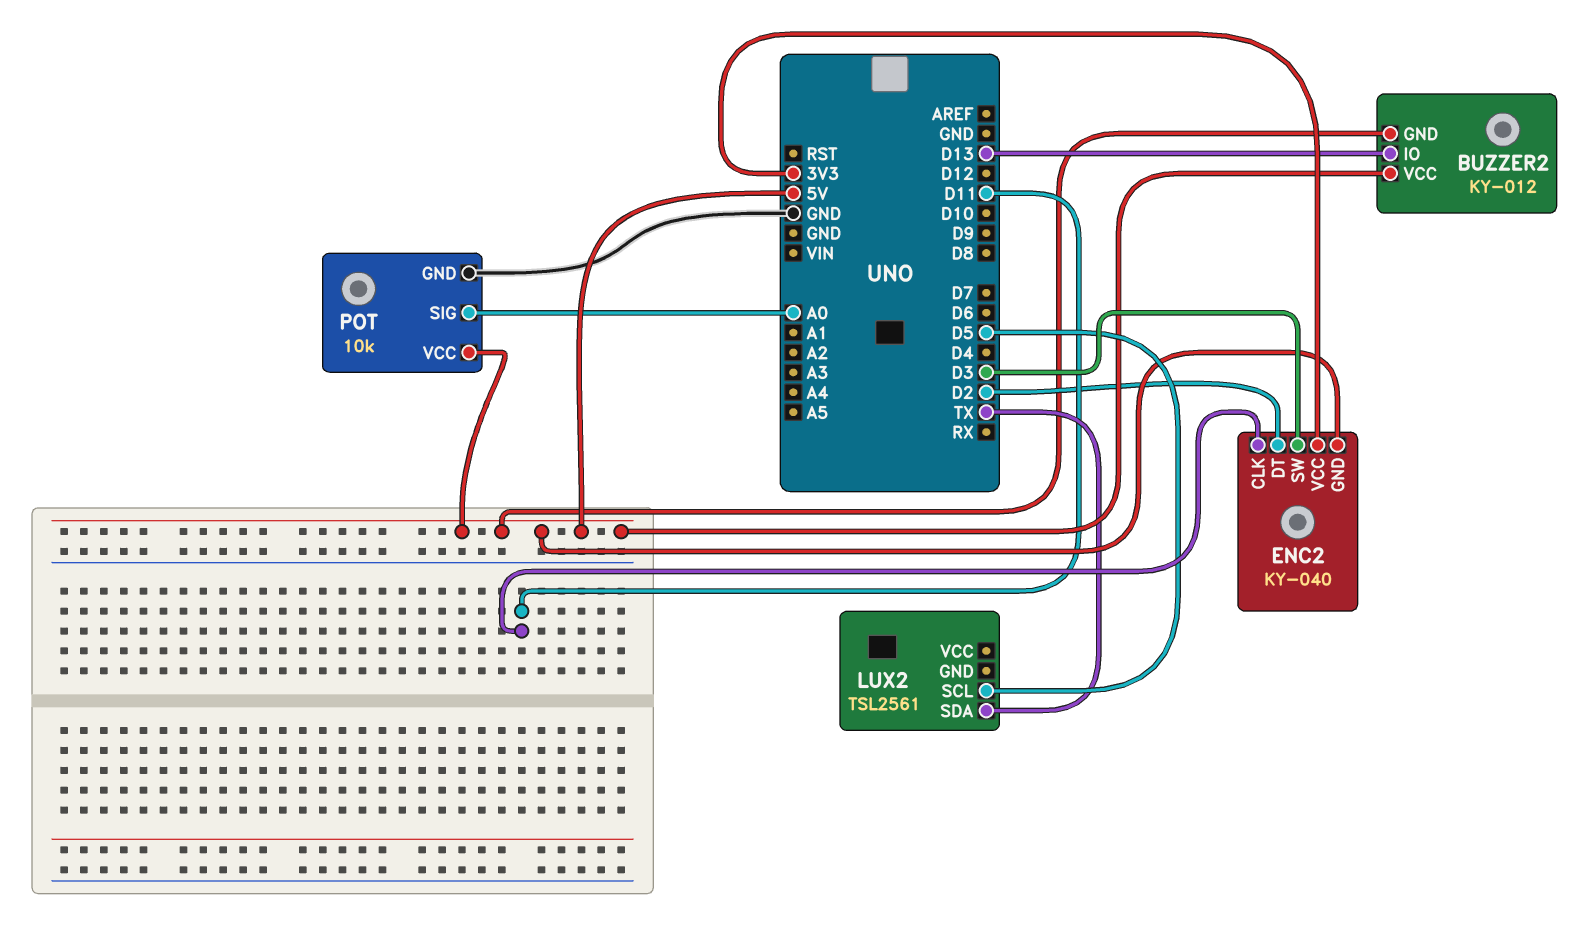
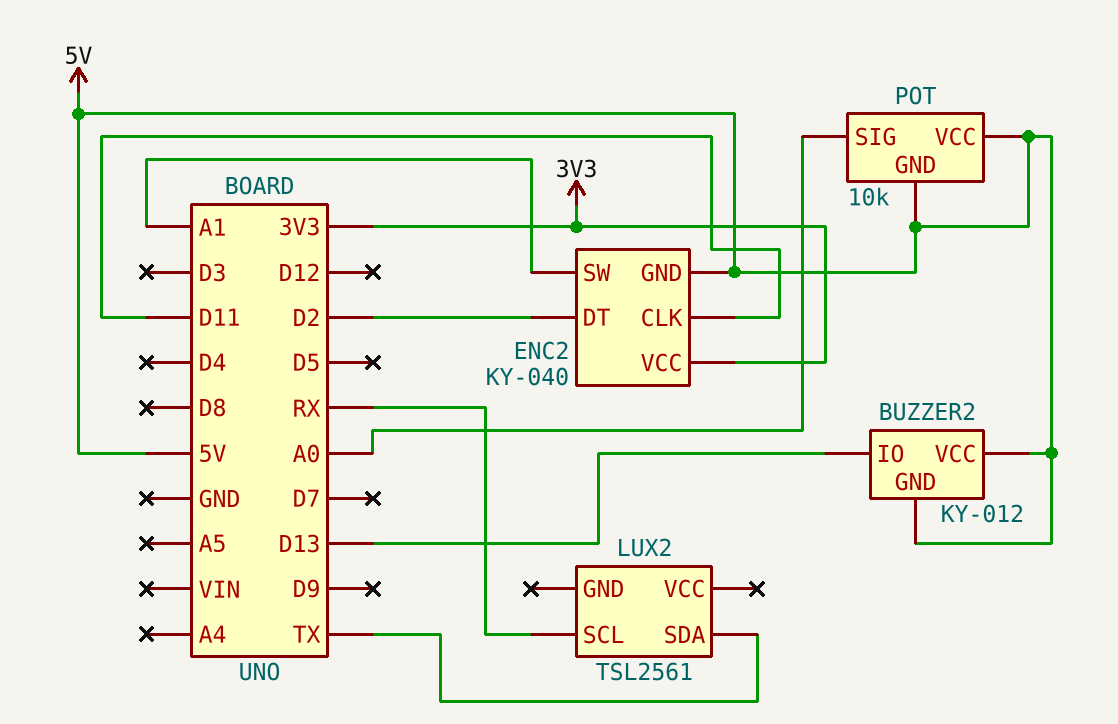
ENC2 pin SW: D3 -> A1
LUX2 pin SCL: D5 -> RX
POT pin GND: GND -> 5V

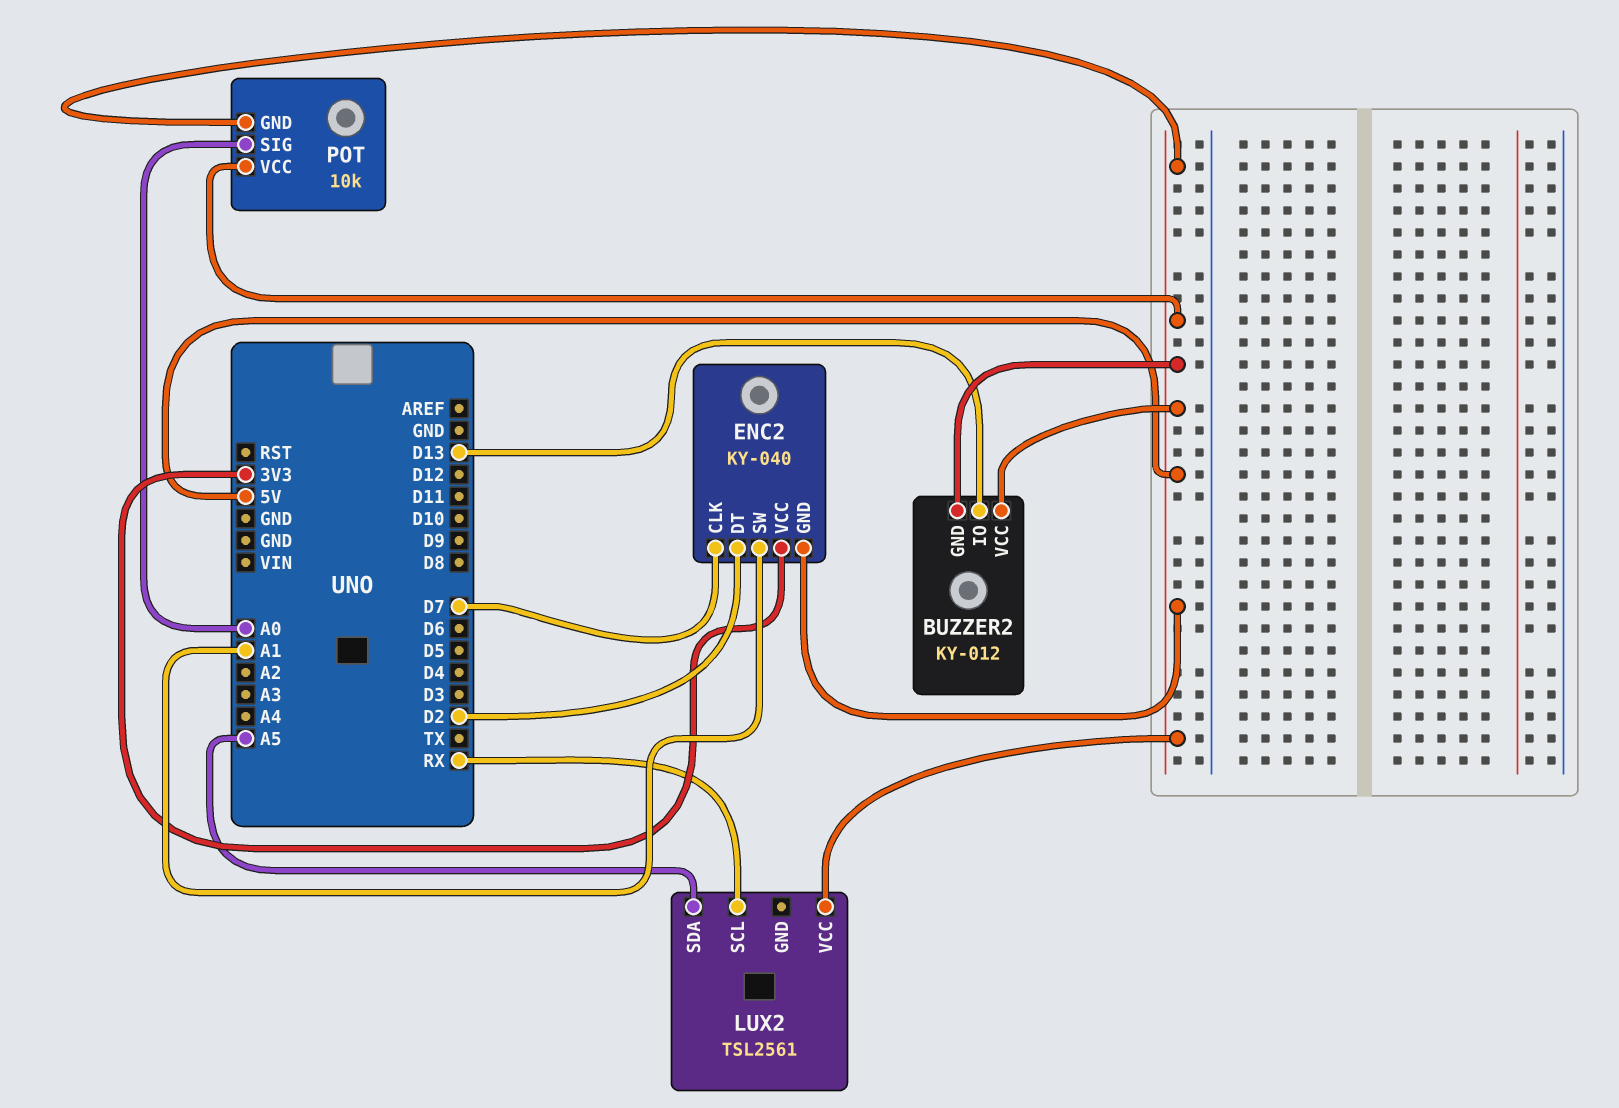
ENC2 pin CLK: D11 -> D7
LUX2 pin SDA: TX -> A5
LUX2 pin VCC: none -> 5V

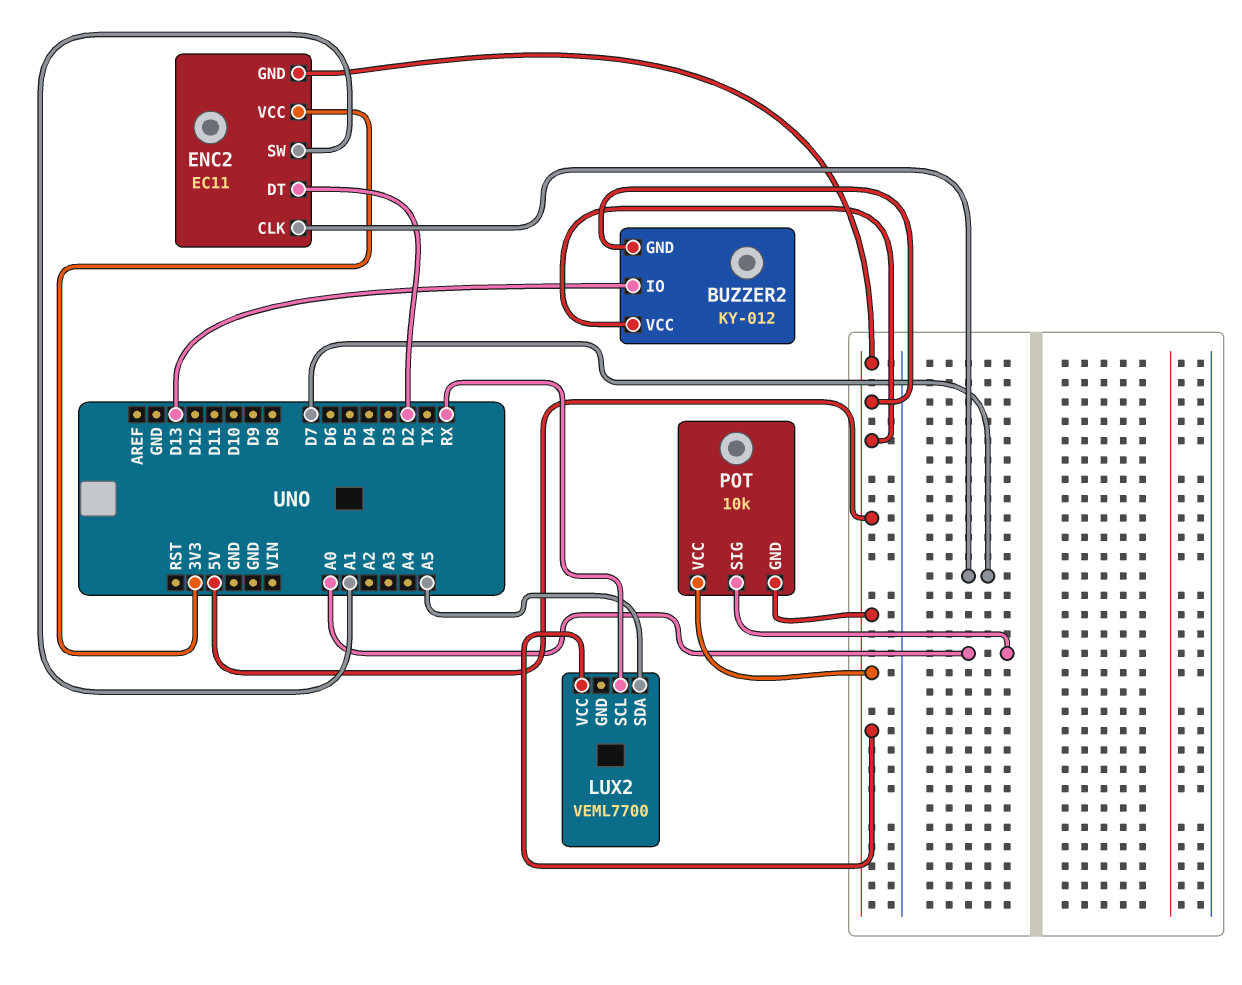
ENC2: KY-040 -> EC11
LUX2: TSL2561 -> VEML7700

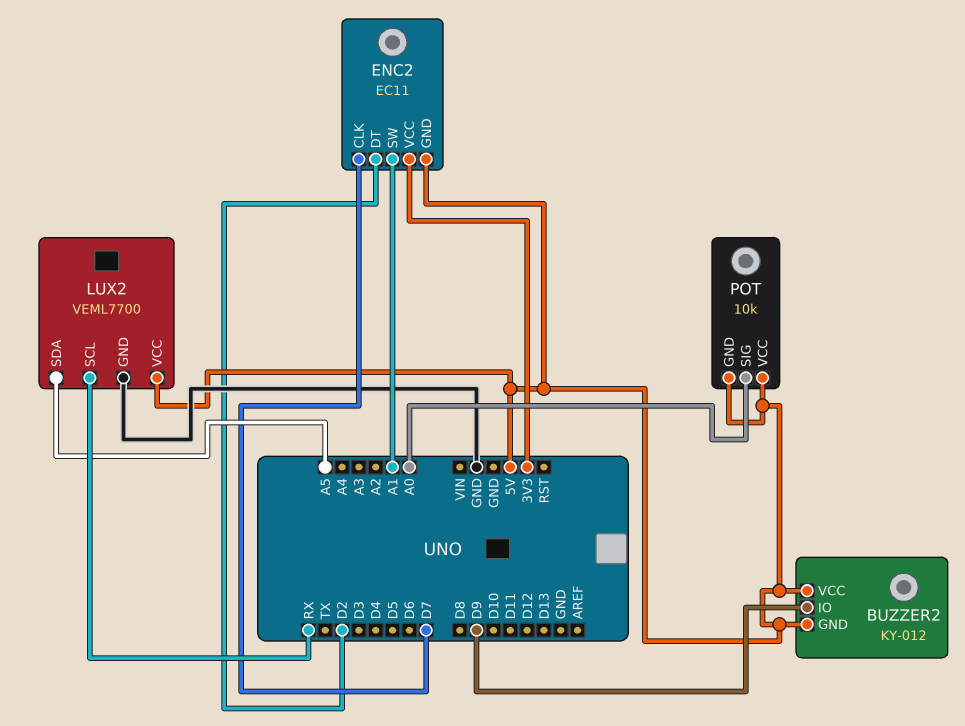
BUZZER2 pin IO: D13 -> D9
LUX2 pin GND: none -> GND

